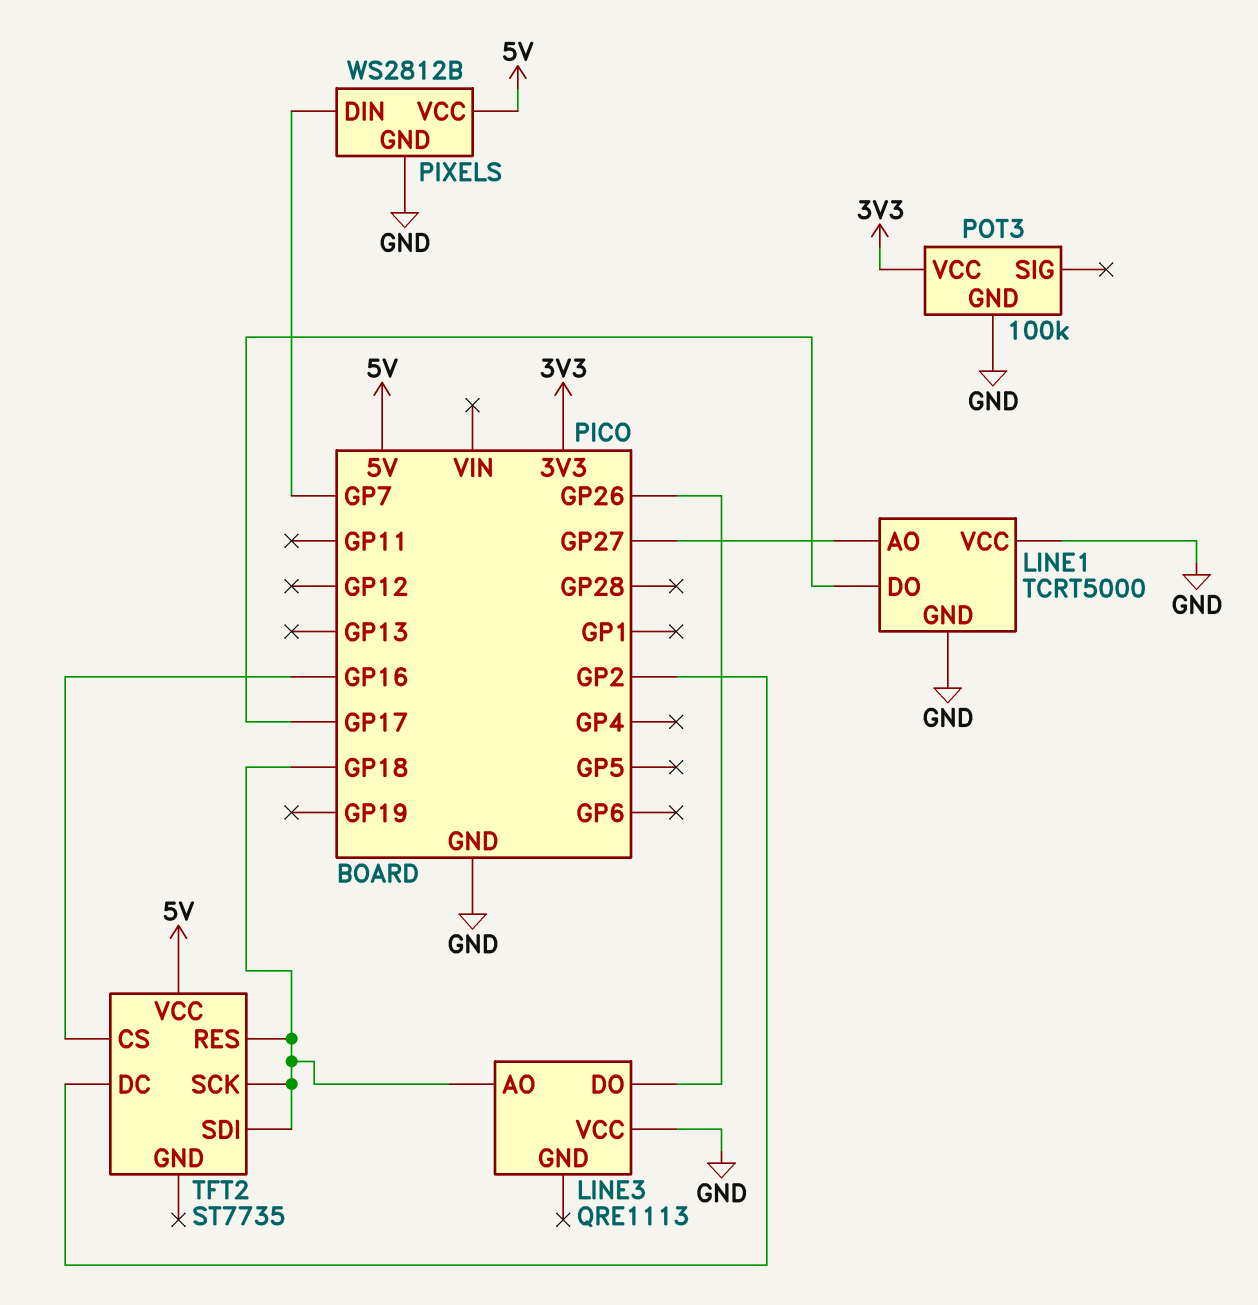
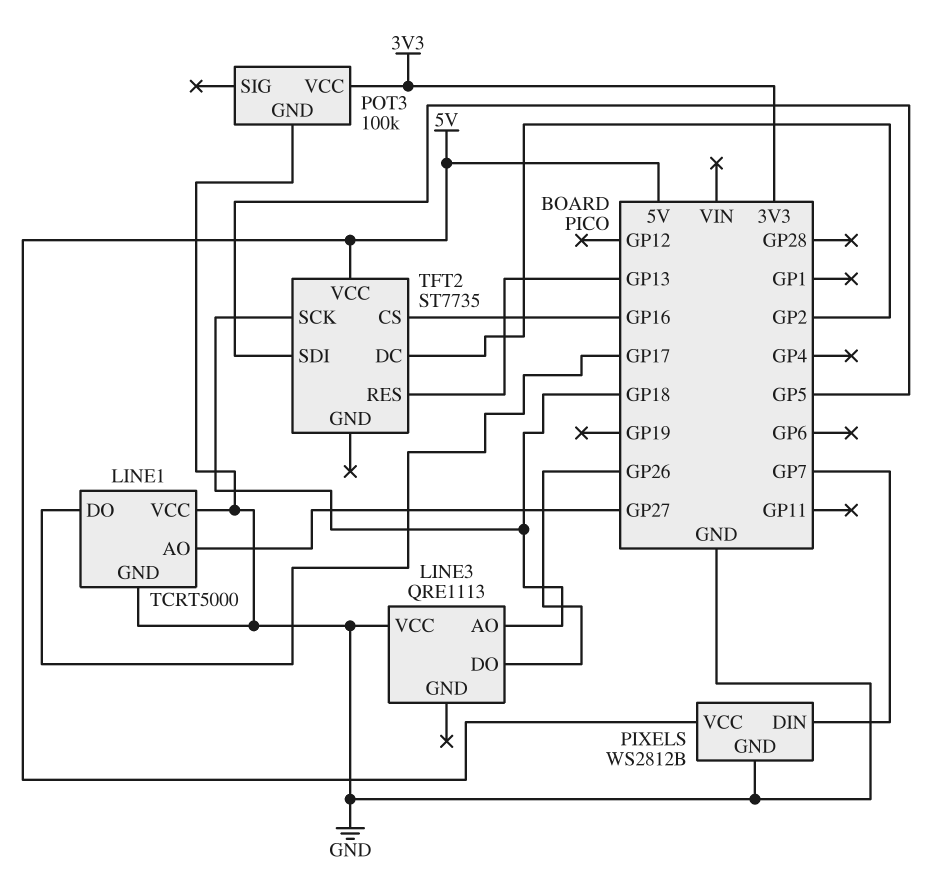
TFT2 pin RES: GP18 -> GP13
TFT2 pin SDI: GP18 -> GP5

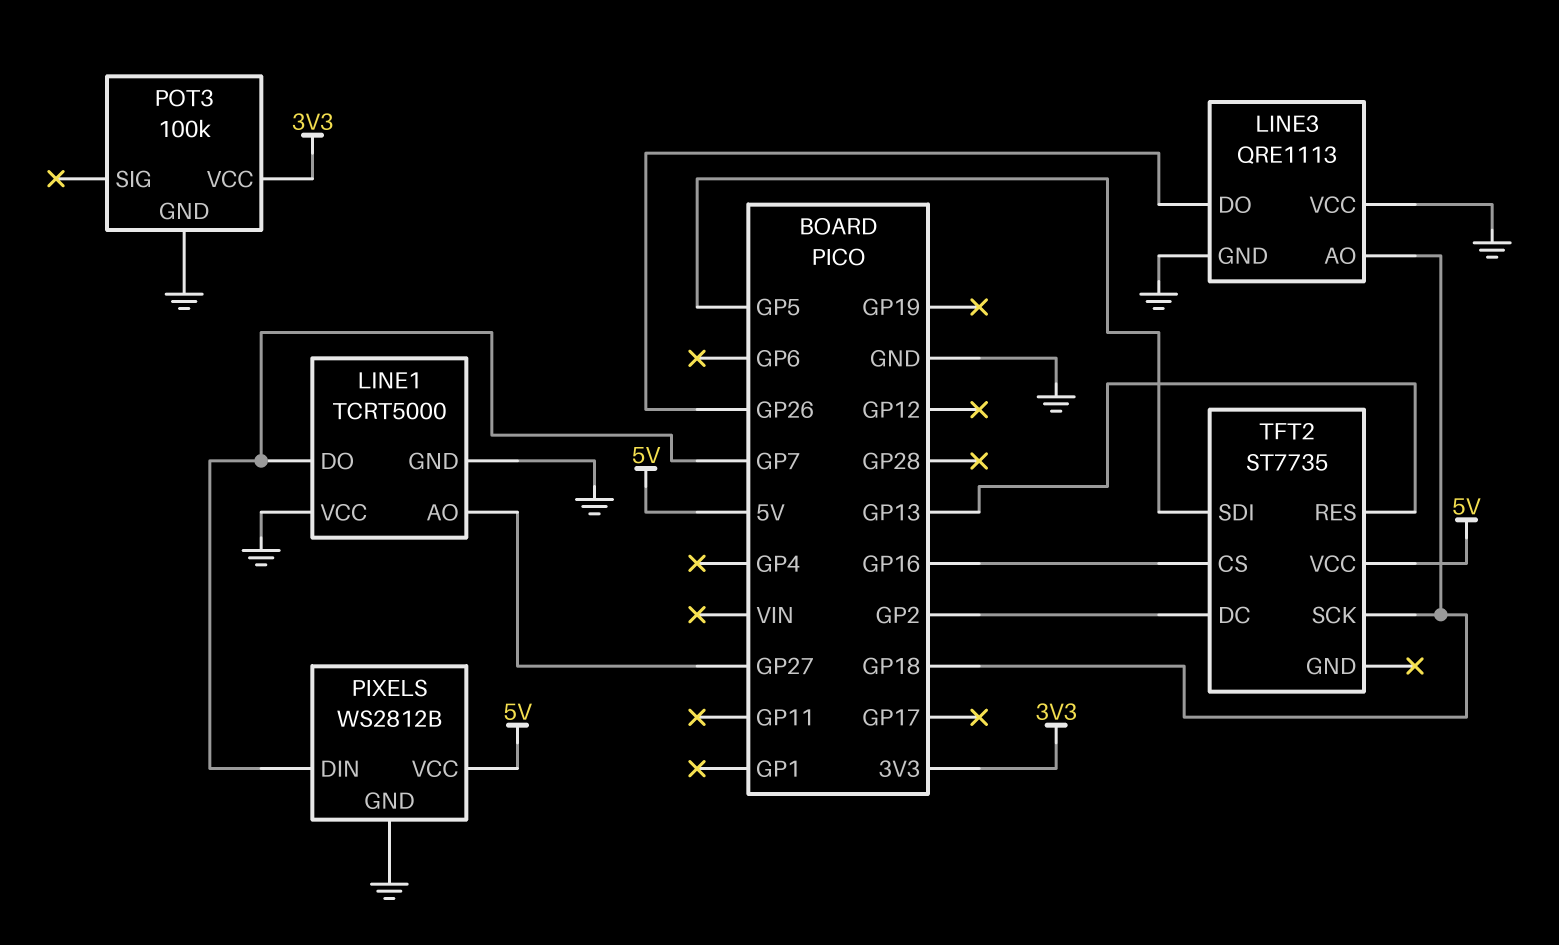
LINE1 pin DO: GP17 -> GP7
LINE3 pin GND: none -> GND

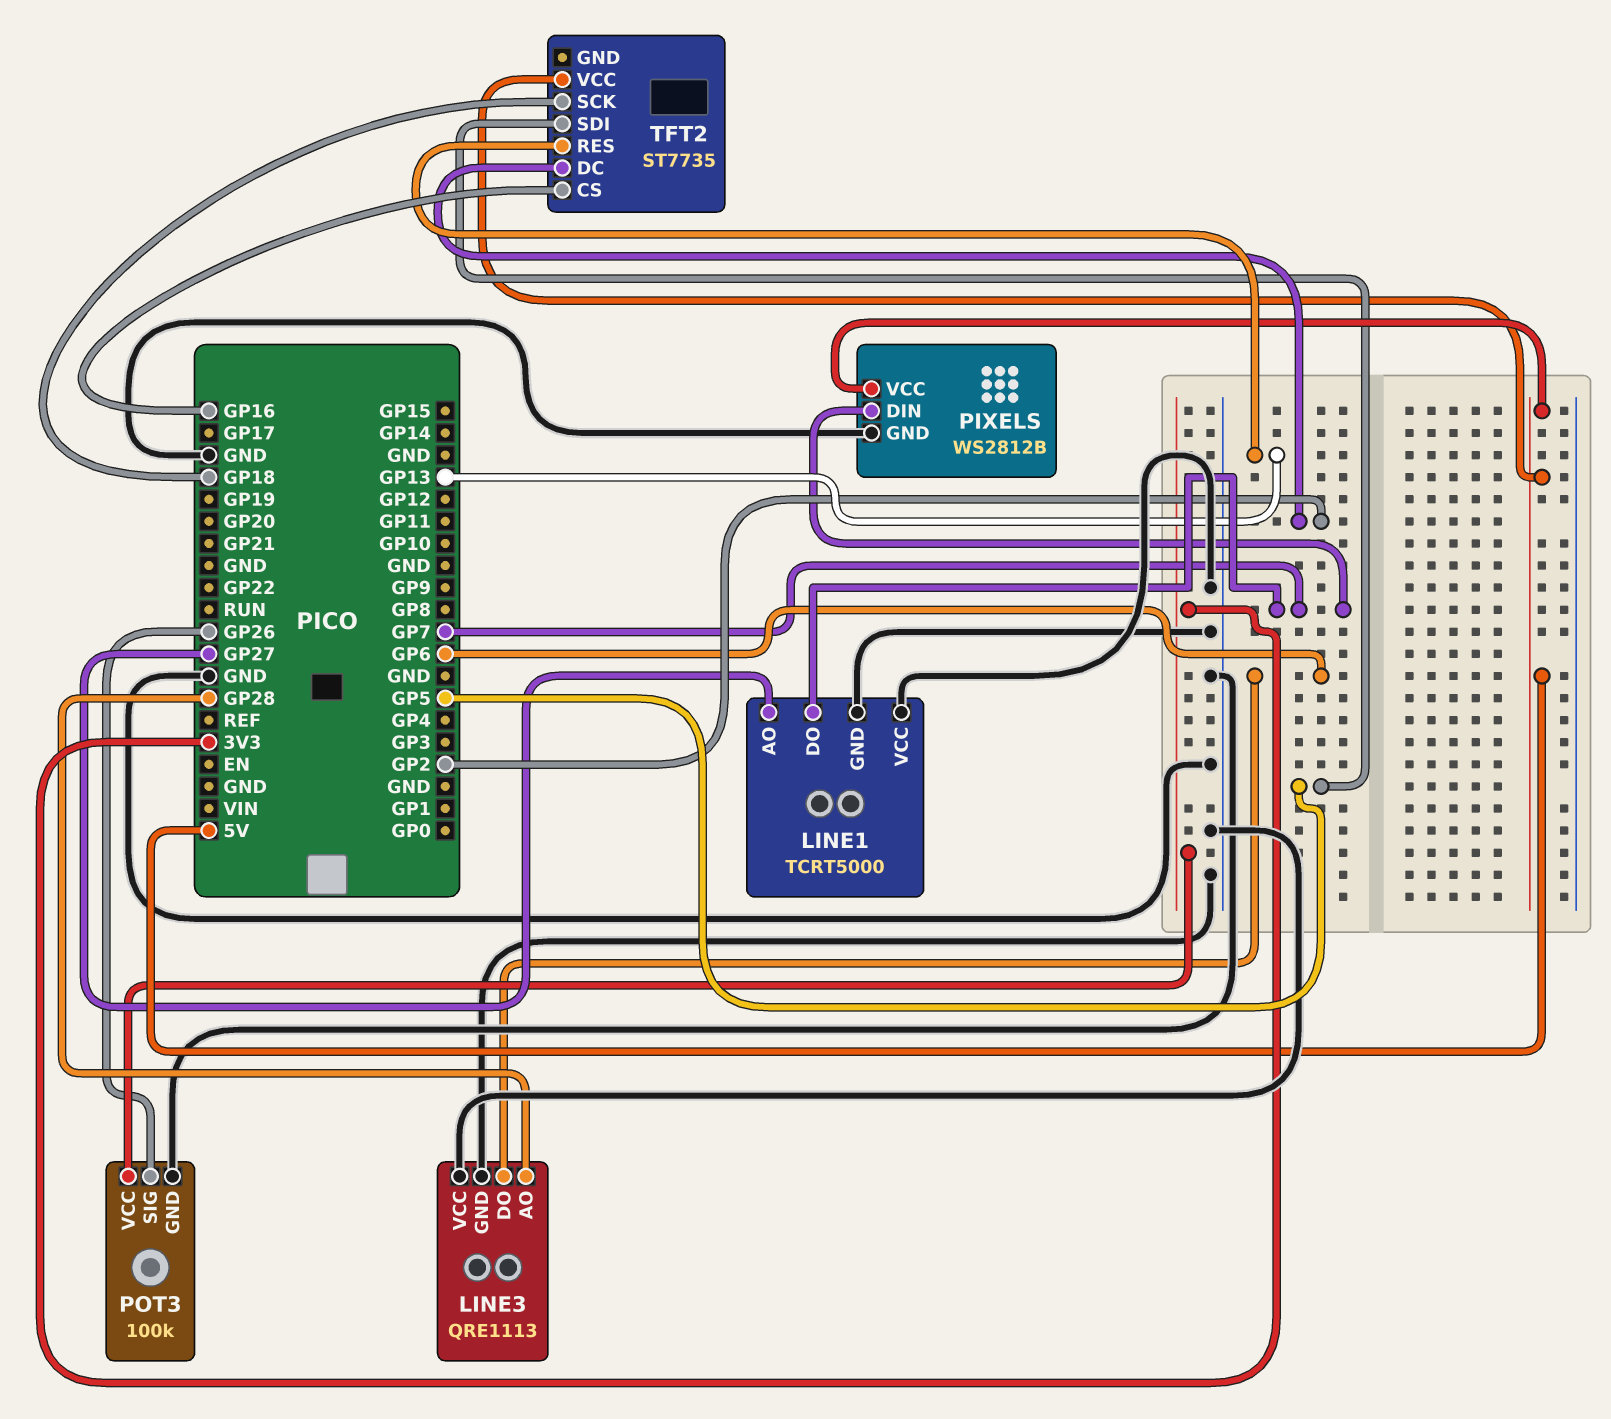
LINE3 pin AO: GP18 -> GP28
LINE3 pin DO: GP26 -> GP6
POT3 pin SIG: none -> GP26

